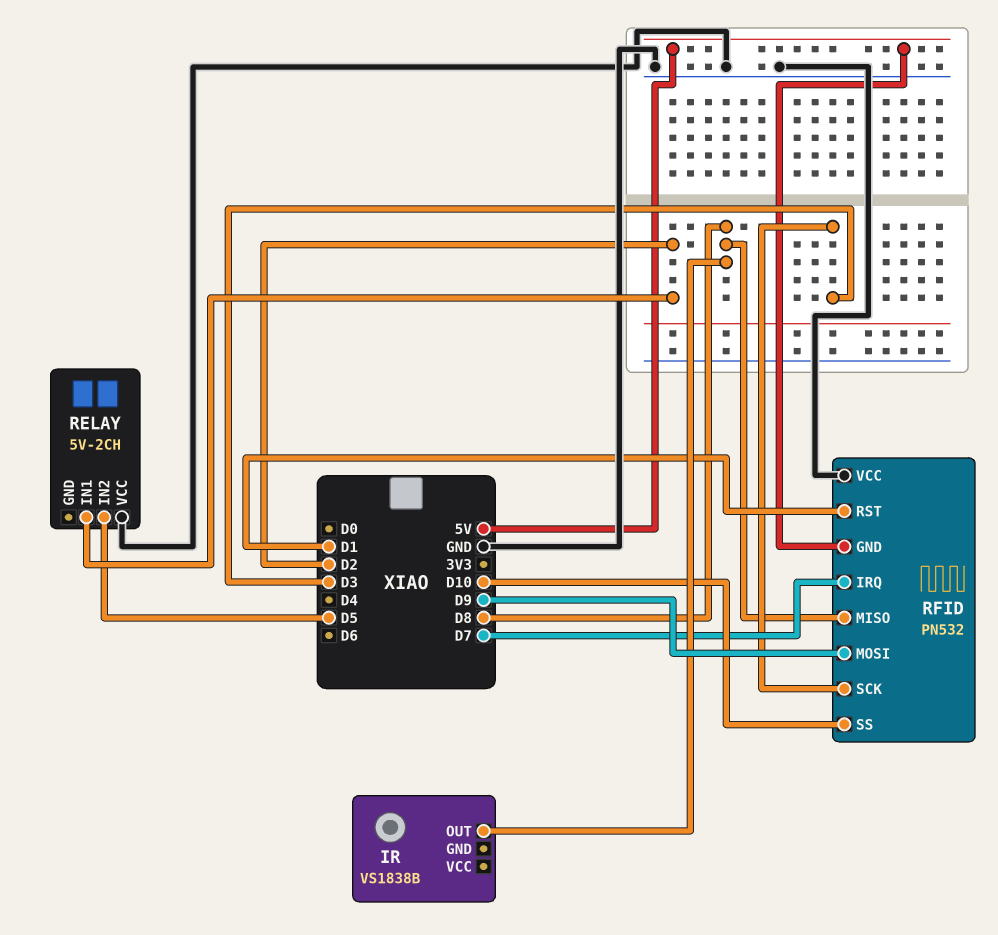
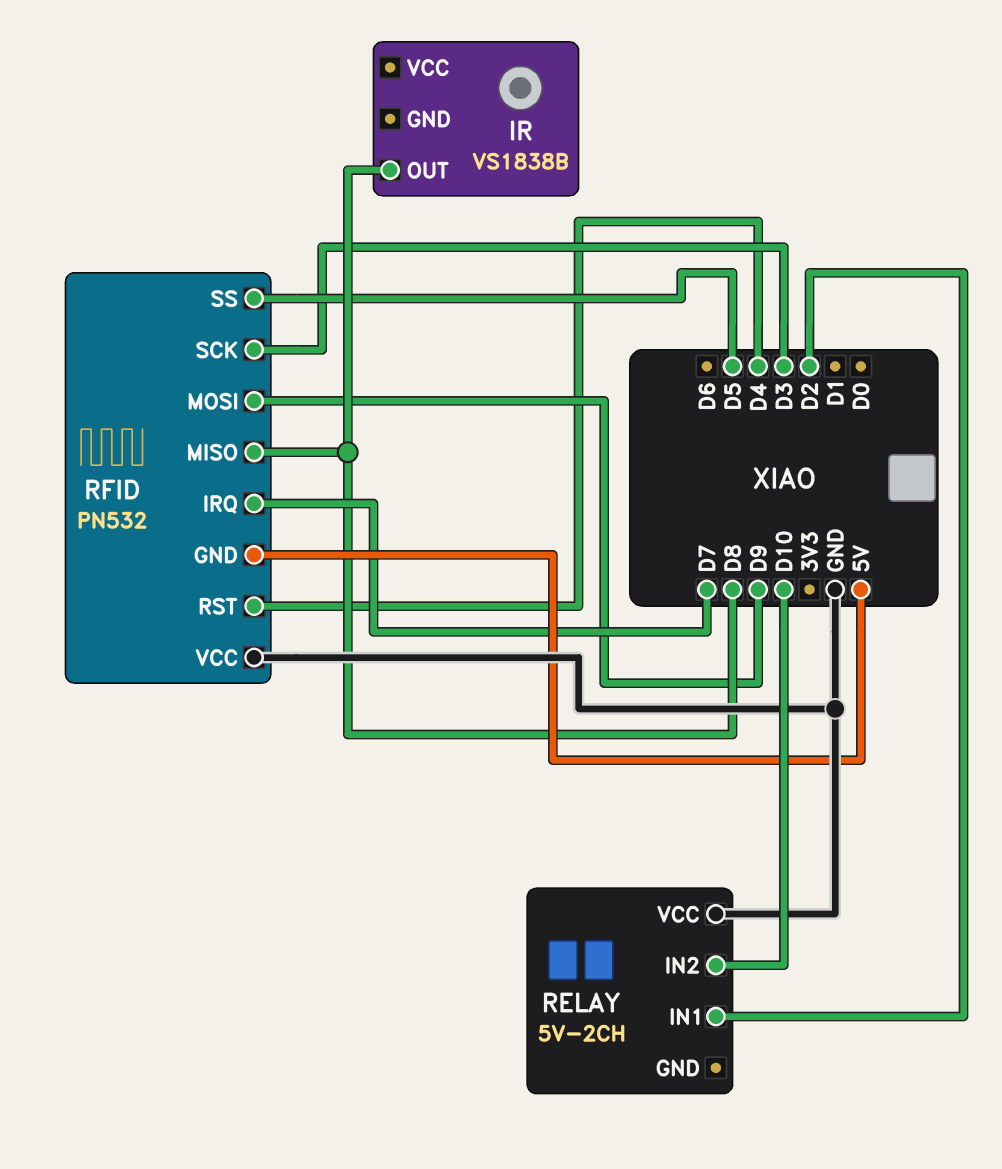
RELAY pin IN2: D5 -> D10
RFID pin RST: D1 -> D4
RFID pin SS: D10 -> D5

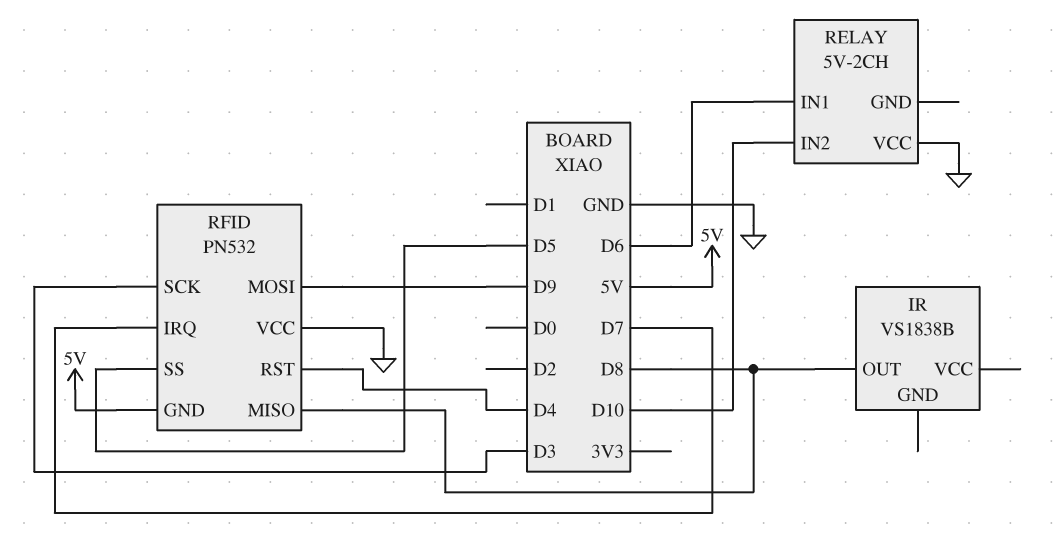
RELAY pin IN1: D2 -> D6

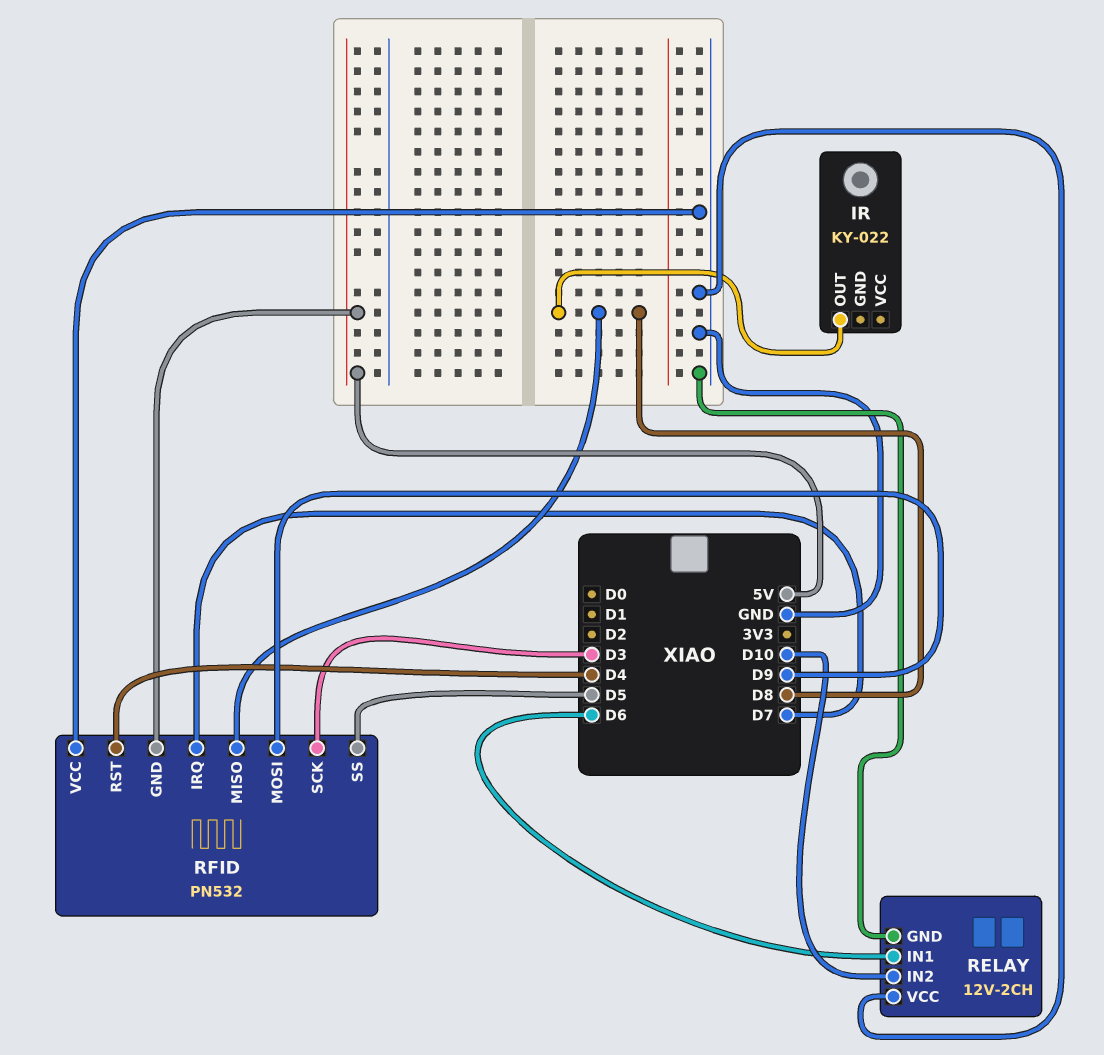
IR: VS1838B -> KY-022
RELAY: 5V-2CH -> 12V-2CH
RELAY pin GND: none -> GND

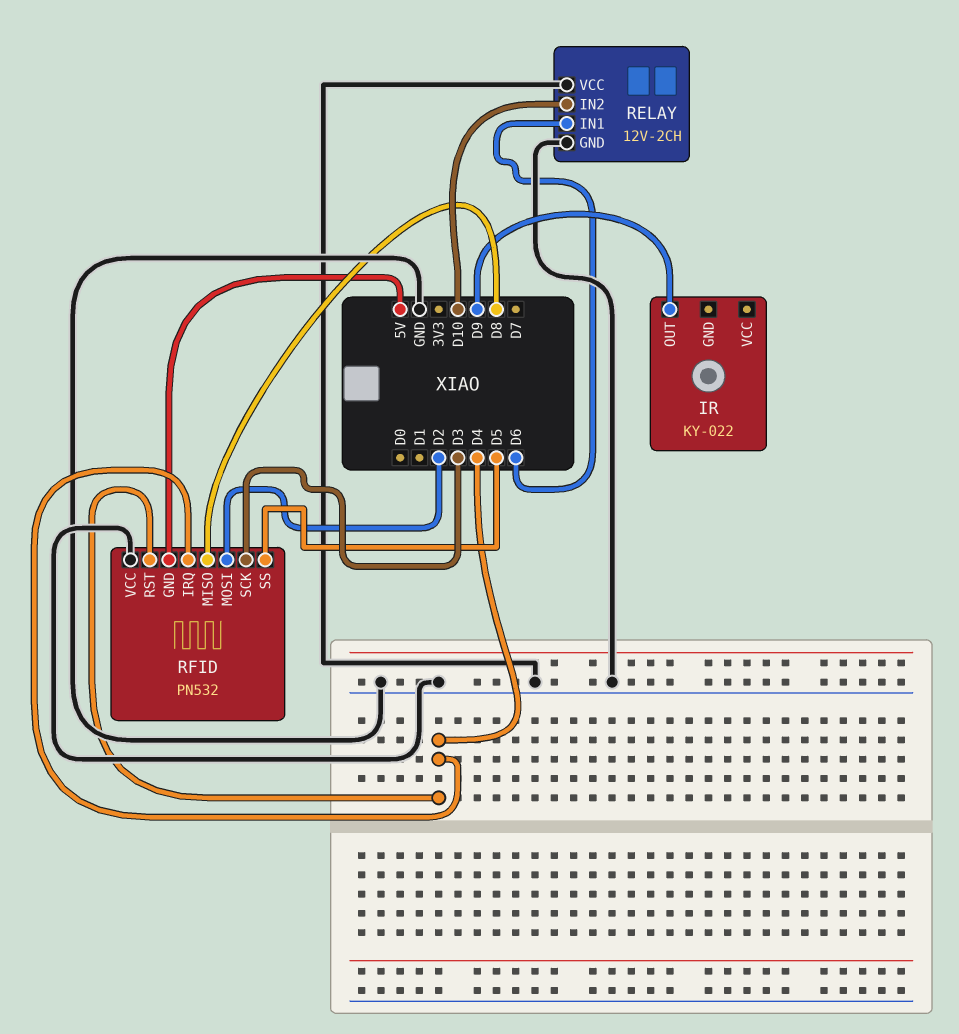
IR pin OUT: D8 -> D9
RFID pin IRQ: D7 -> D4
RFID pin MOSI: D9 -> D2

